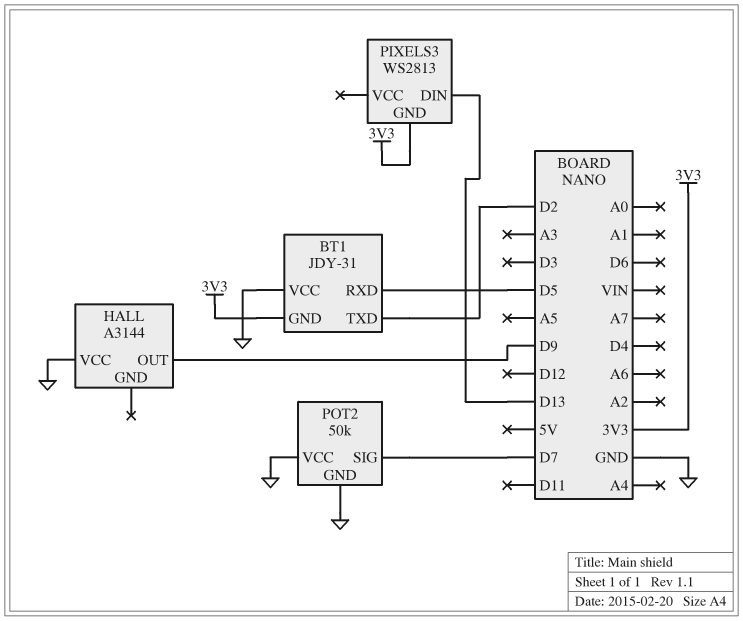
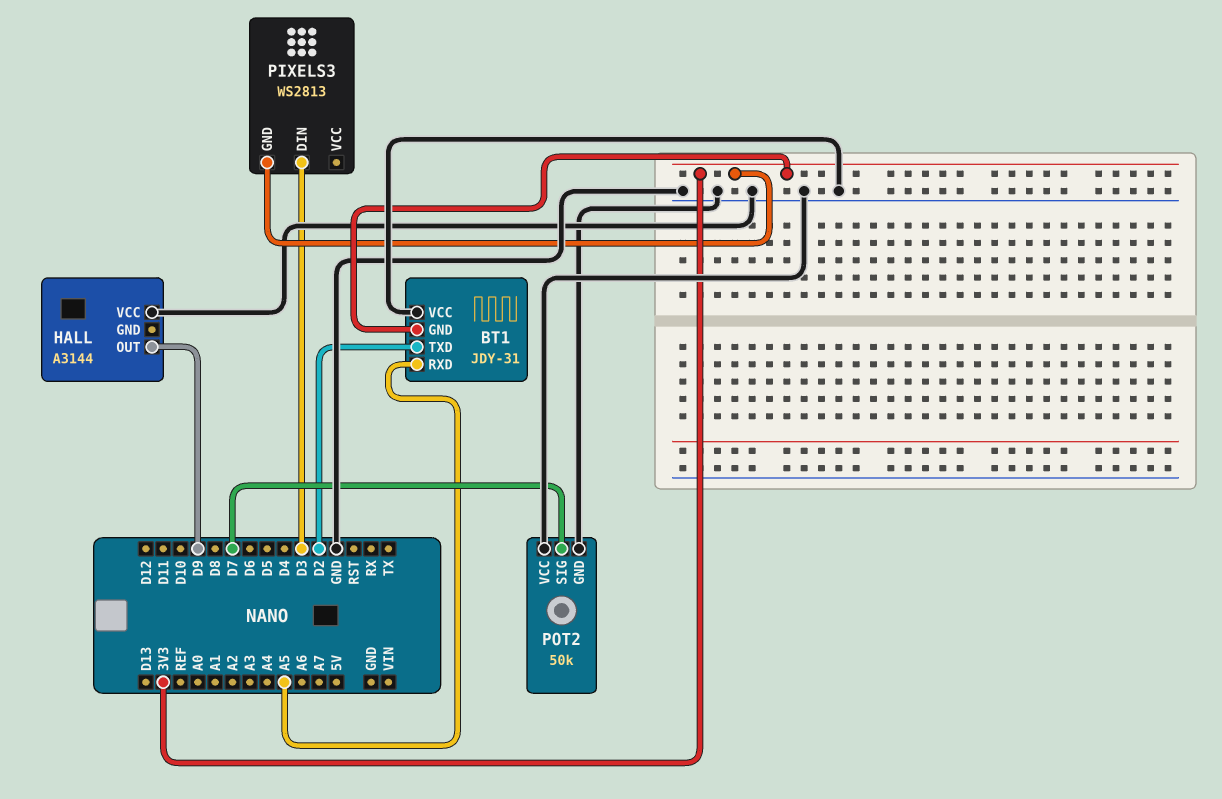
BT1 pin RXD: D5 -> A5
PIXELS3 pin DIN: D13 -> D3

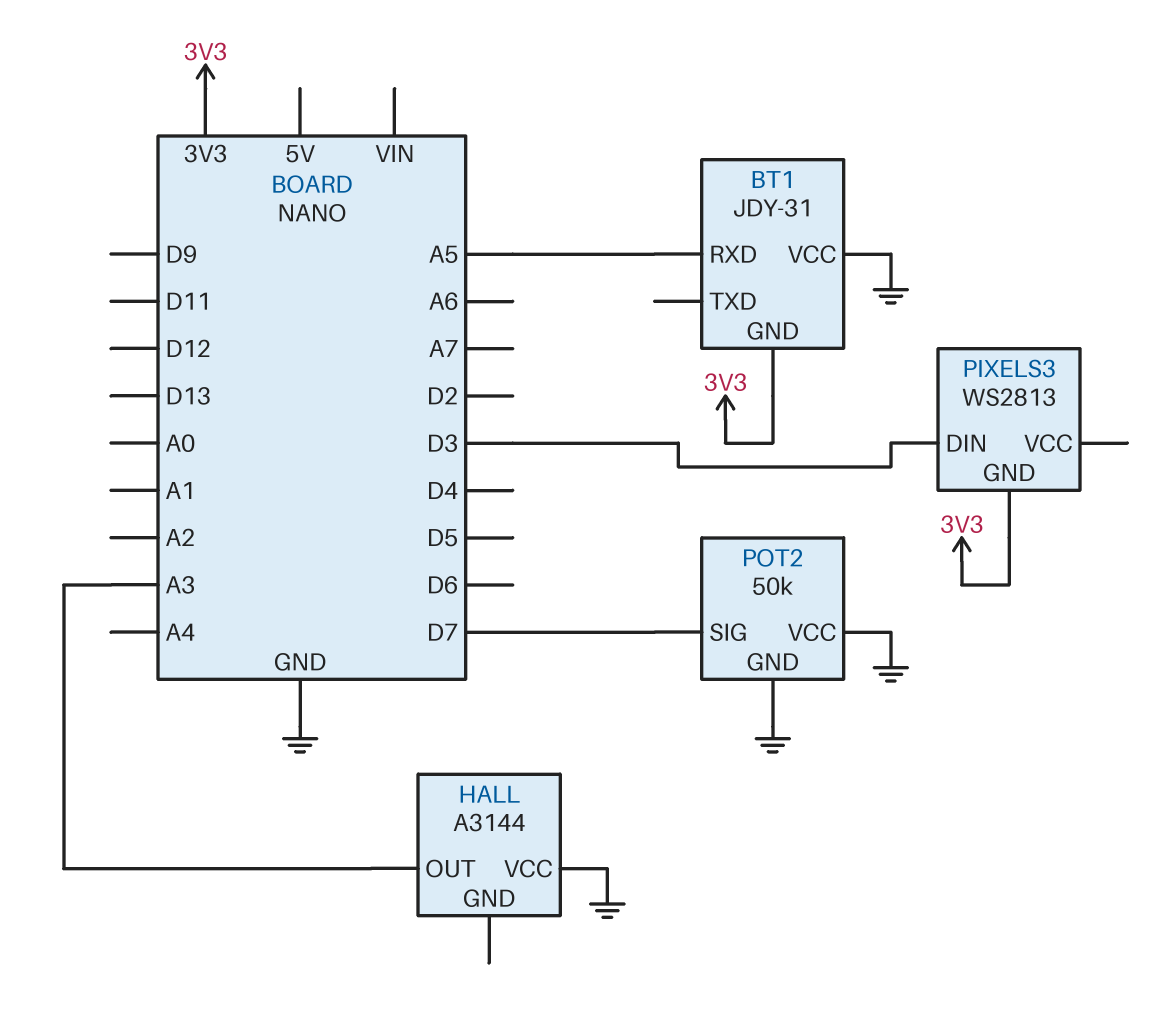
BT1 pin TXD: D2 -> none
HALL pin OUT: D9 -> A3

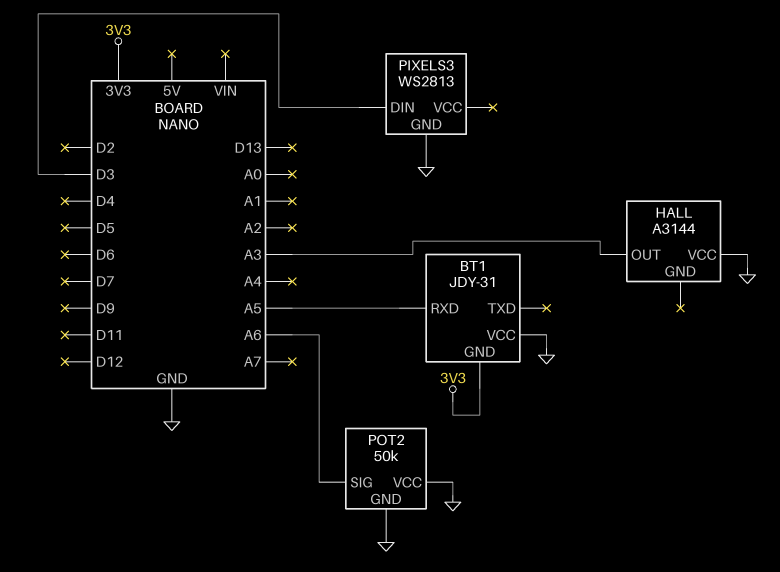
PIXELS3 pin GND: 3V3 -> GND
POT2 pin SIG: D7 -> A6

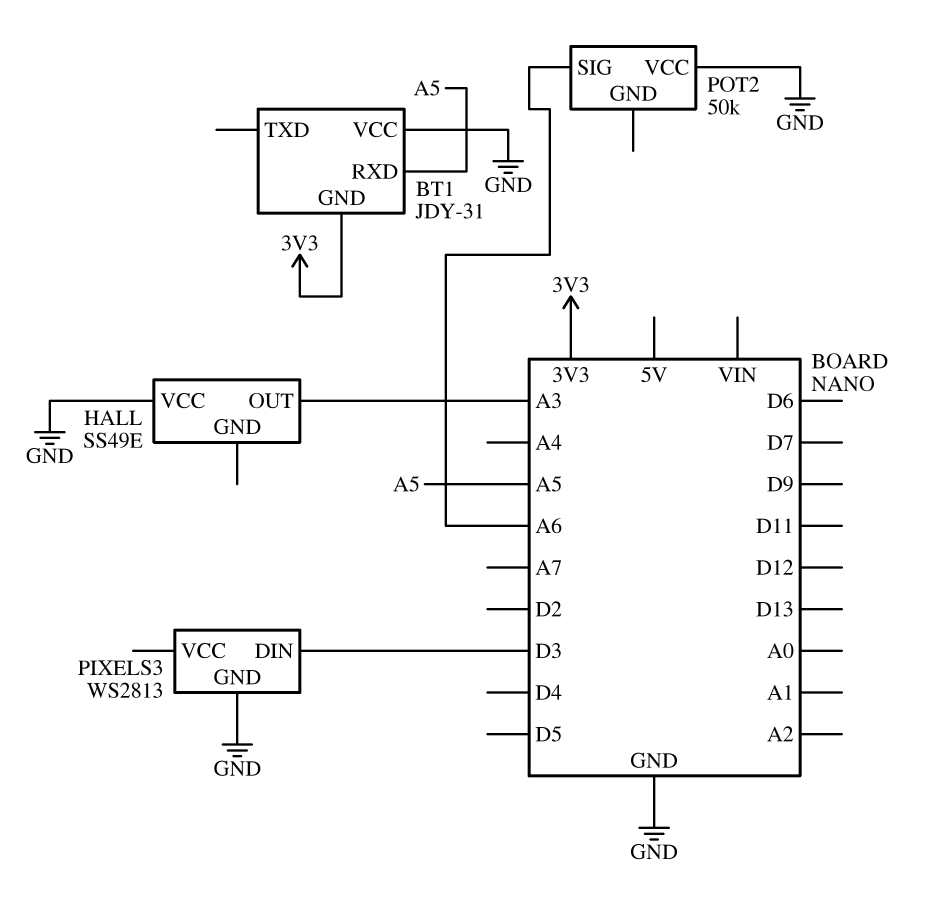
HALL: A3144 -> SS49E
POT2 pin GND: GND -> none

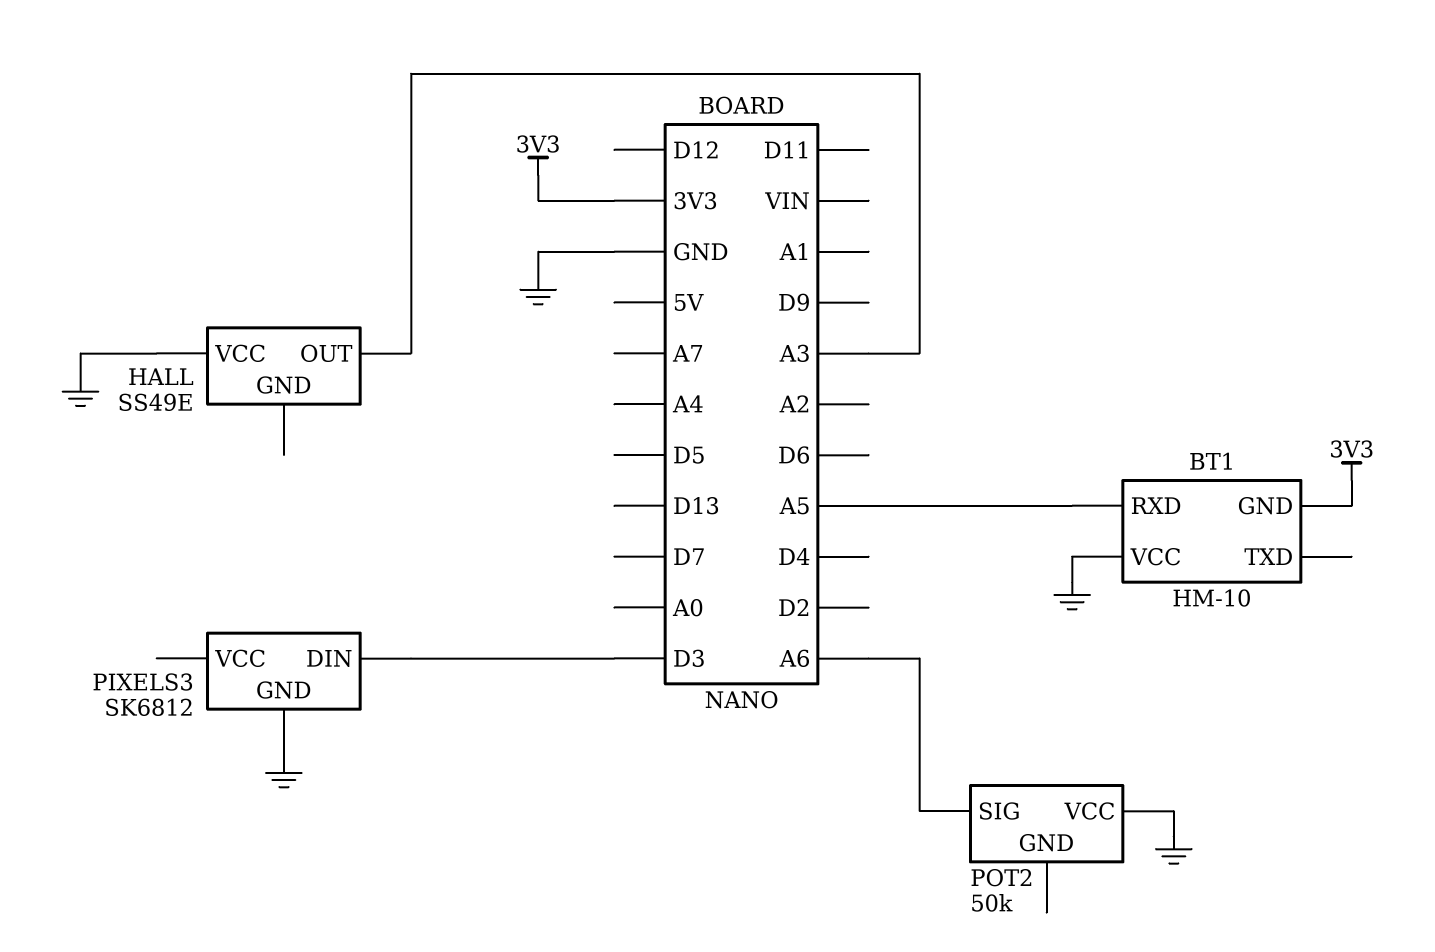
BT1: JDY-31 -> HM-10
PIXELS3: WS2813 -> SK6812

